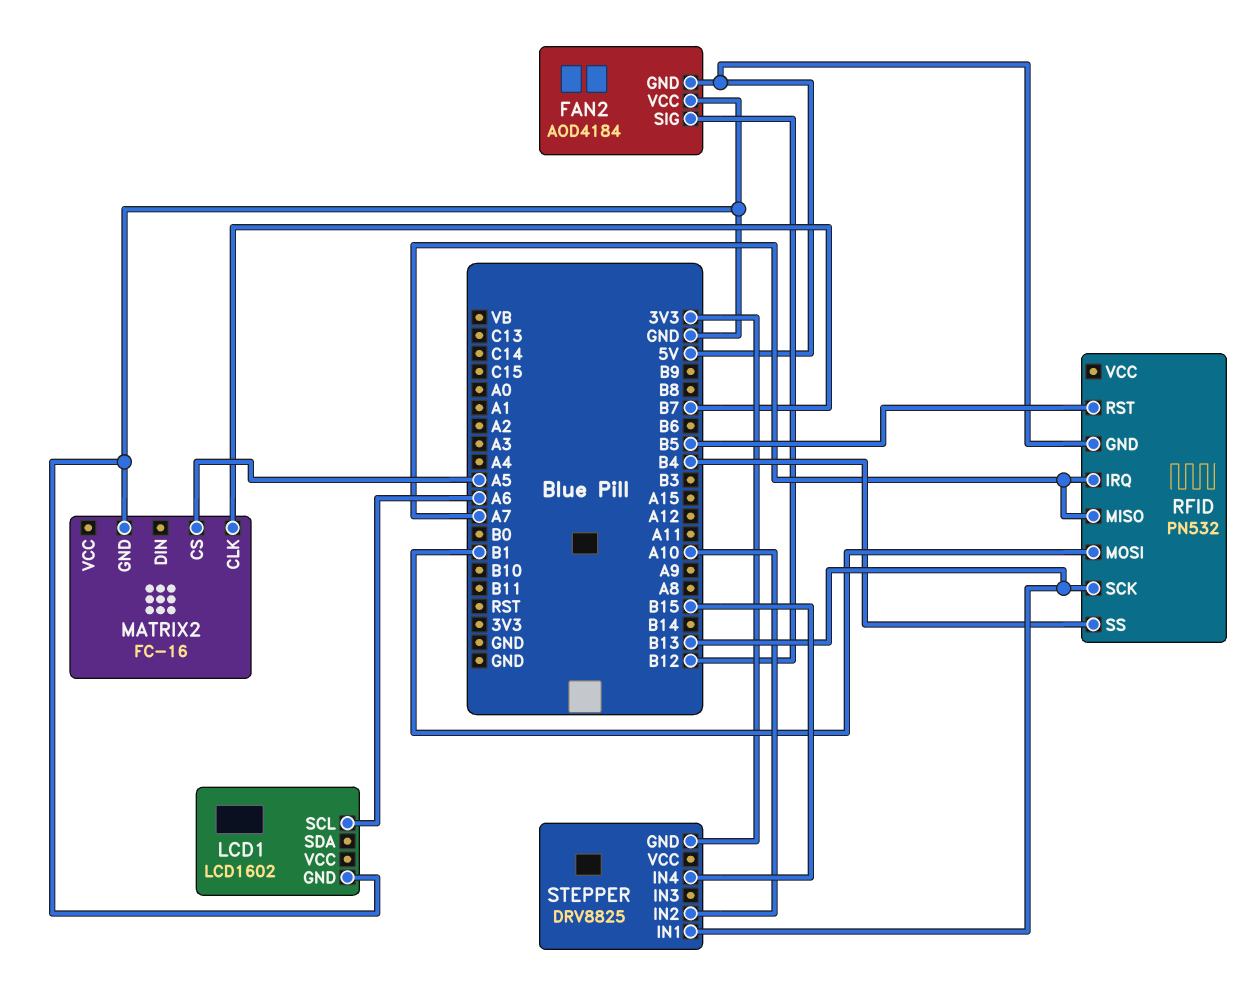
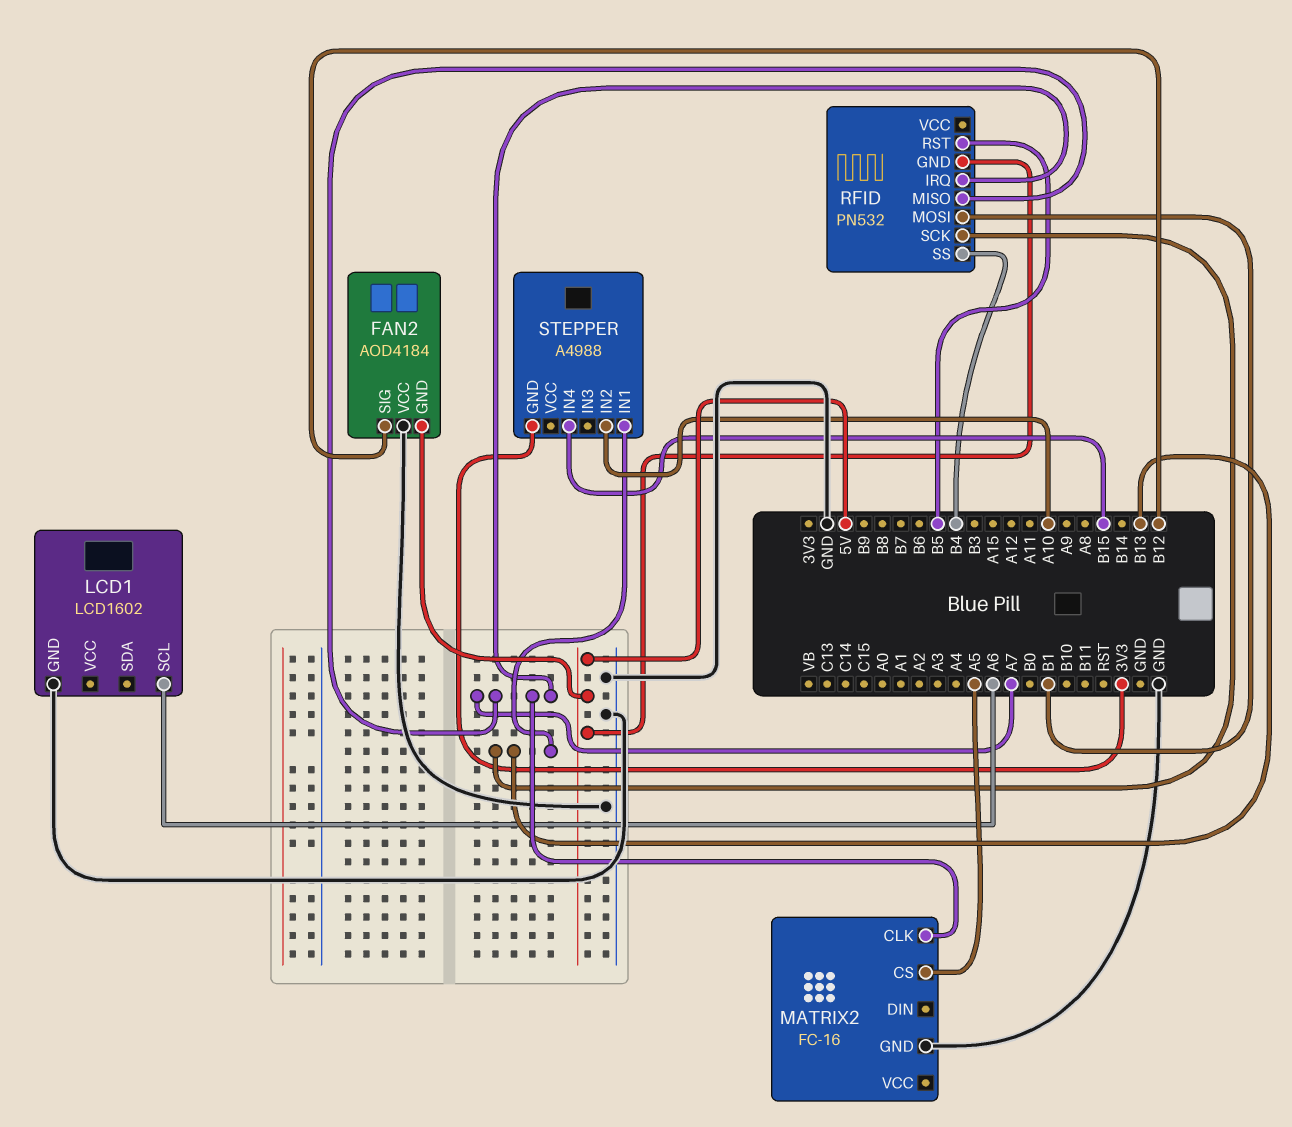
MATRIX2 pin CLK: B7 -> A7
STEPPER: DRV8825 -> A4988

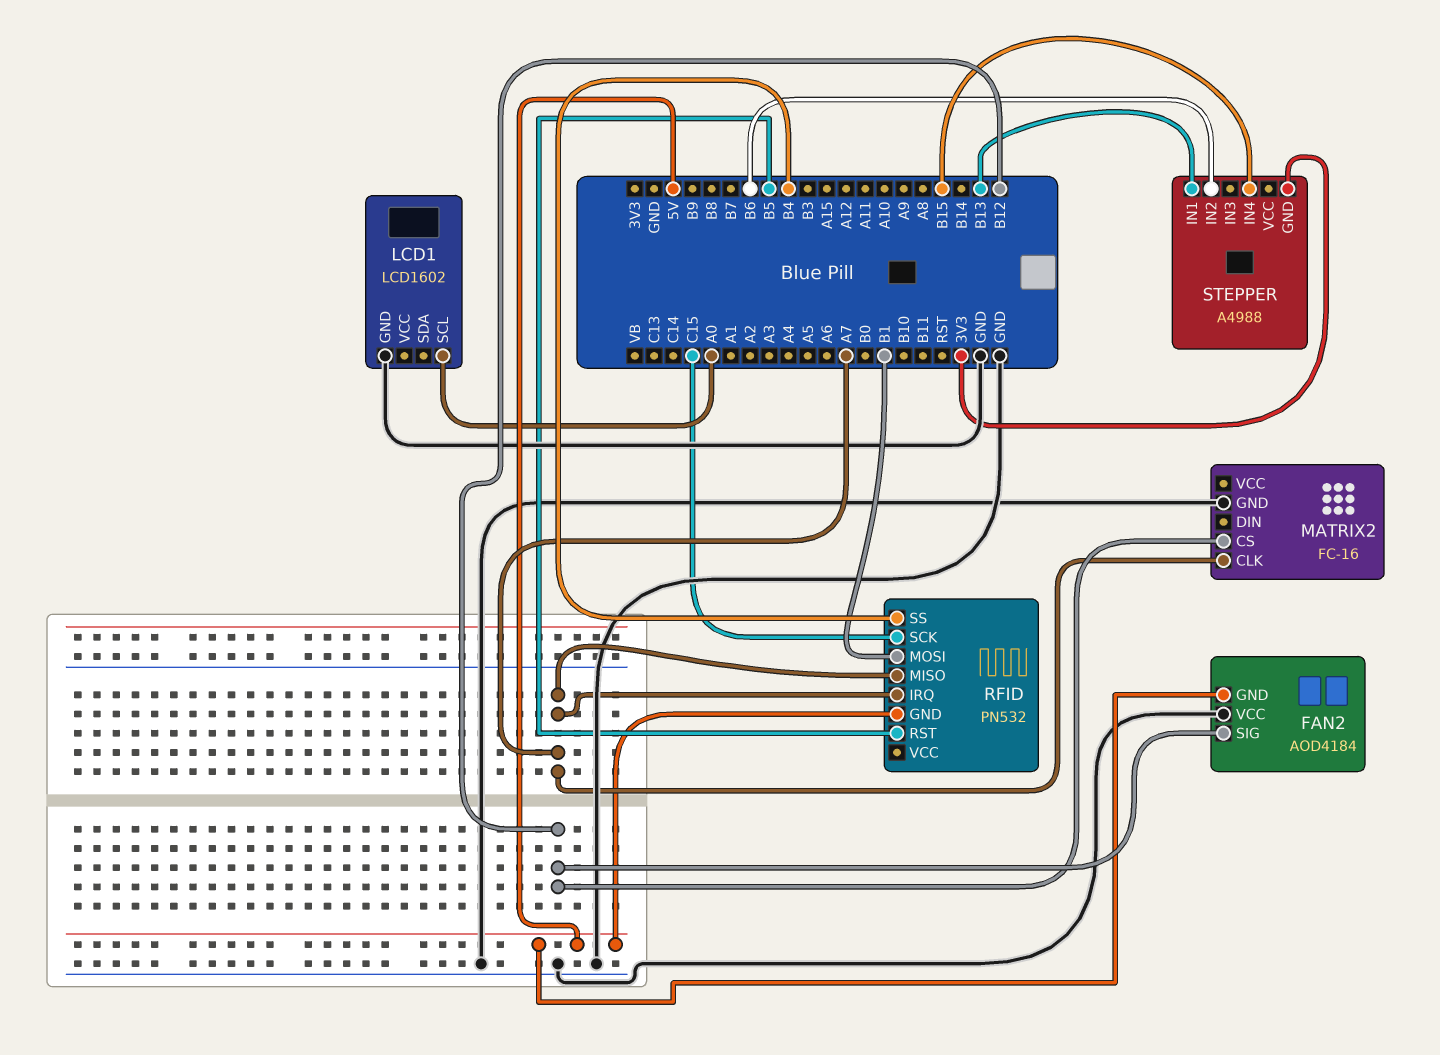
LCD1 pin SCL: A6 -> A0
MATRIX2 pin CS: A5 -> B12
RFID pin SCK: B13 -> C15
STEPPER pin IN2: A10 -> B6

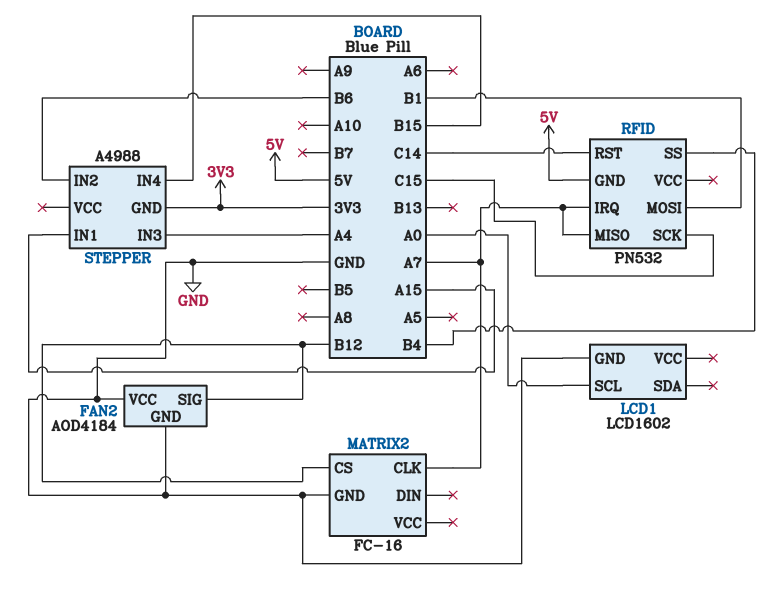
FAN2 pin GND: 5V -> GND
RFID pin RST: B5 -> C14
STEPPER pin IN1: B13 -> A15
STEPPER pin IN3: none -> A4

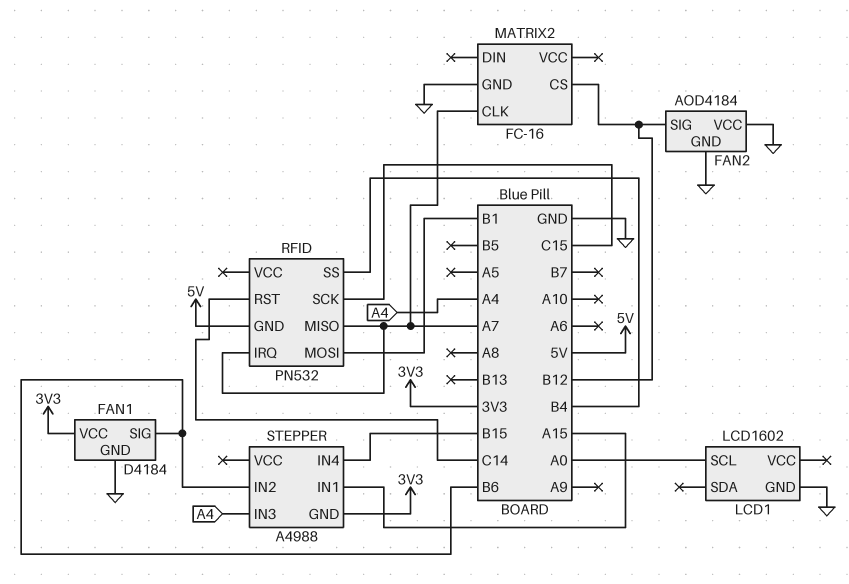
FAN1: none -> D4184
FAN1 pin GND: none -> GND
FAN1 pin SIG: none -> B6
FAN1 pin VCC: none -> 3V3

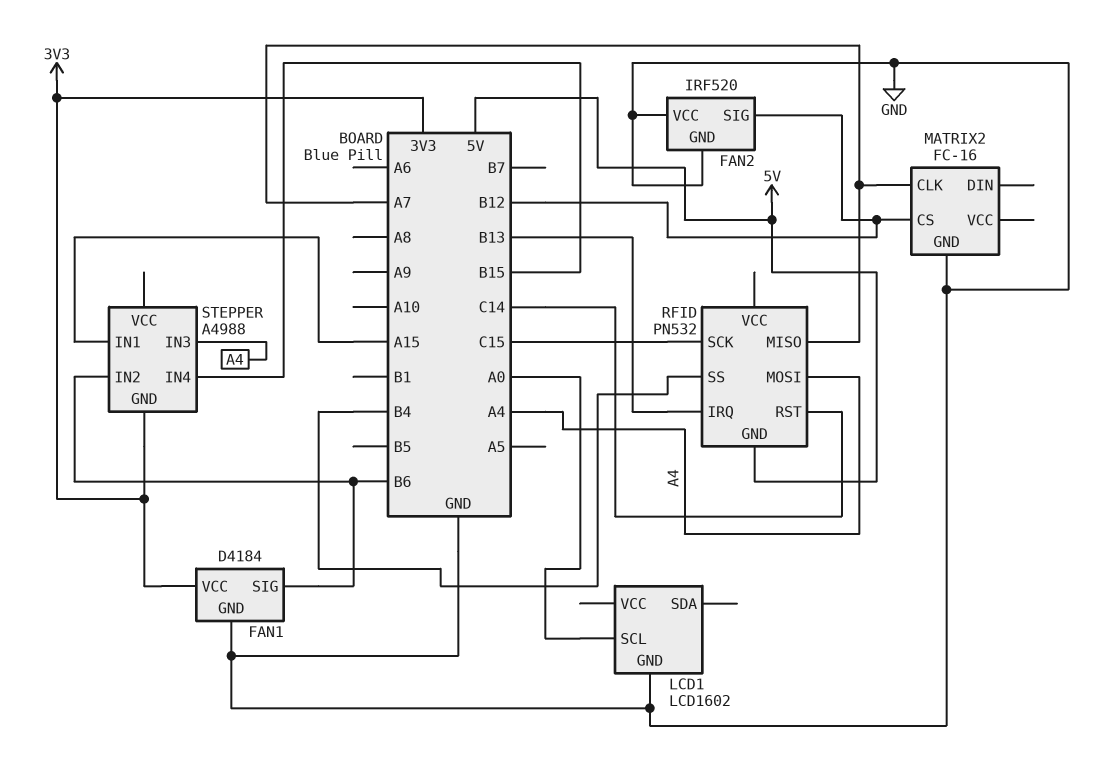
FAN2: AOD4184 -> IRF520
RFID pin IRQ: A7 -> B13
RFID pin MOSI: B1 -> A4

